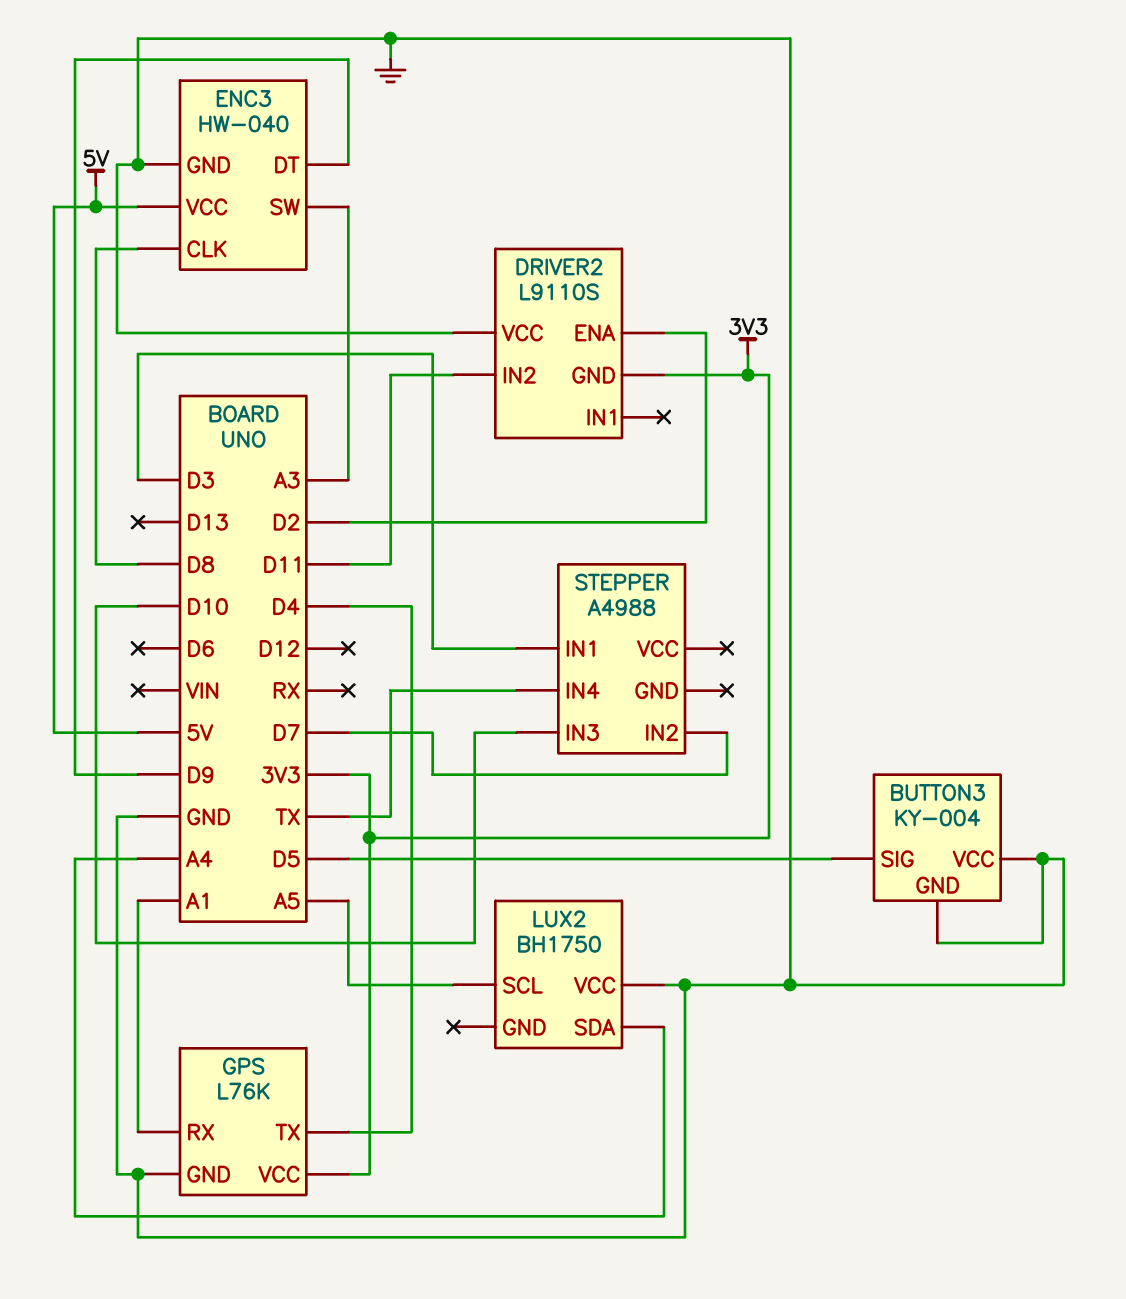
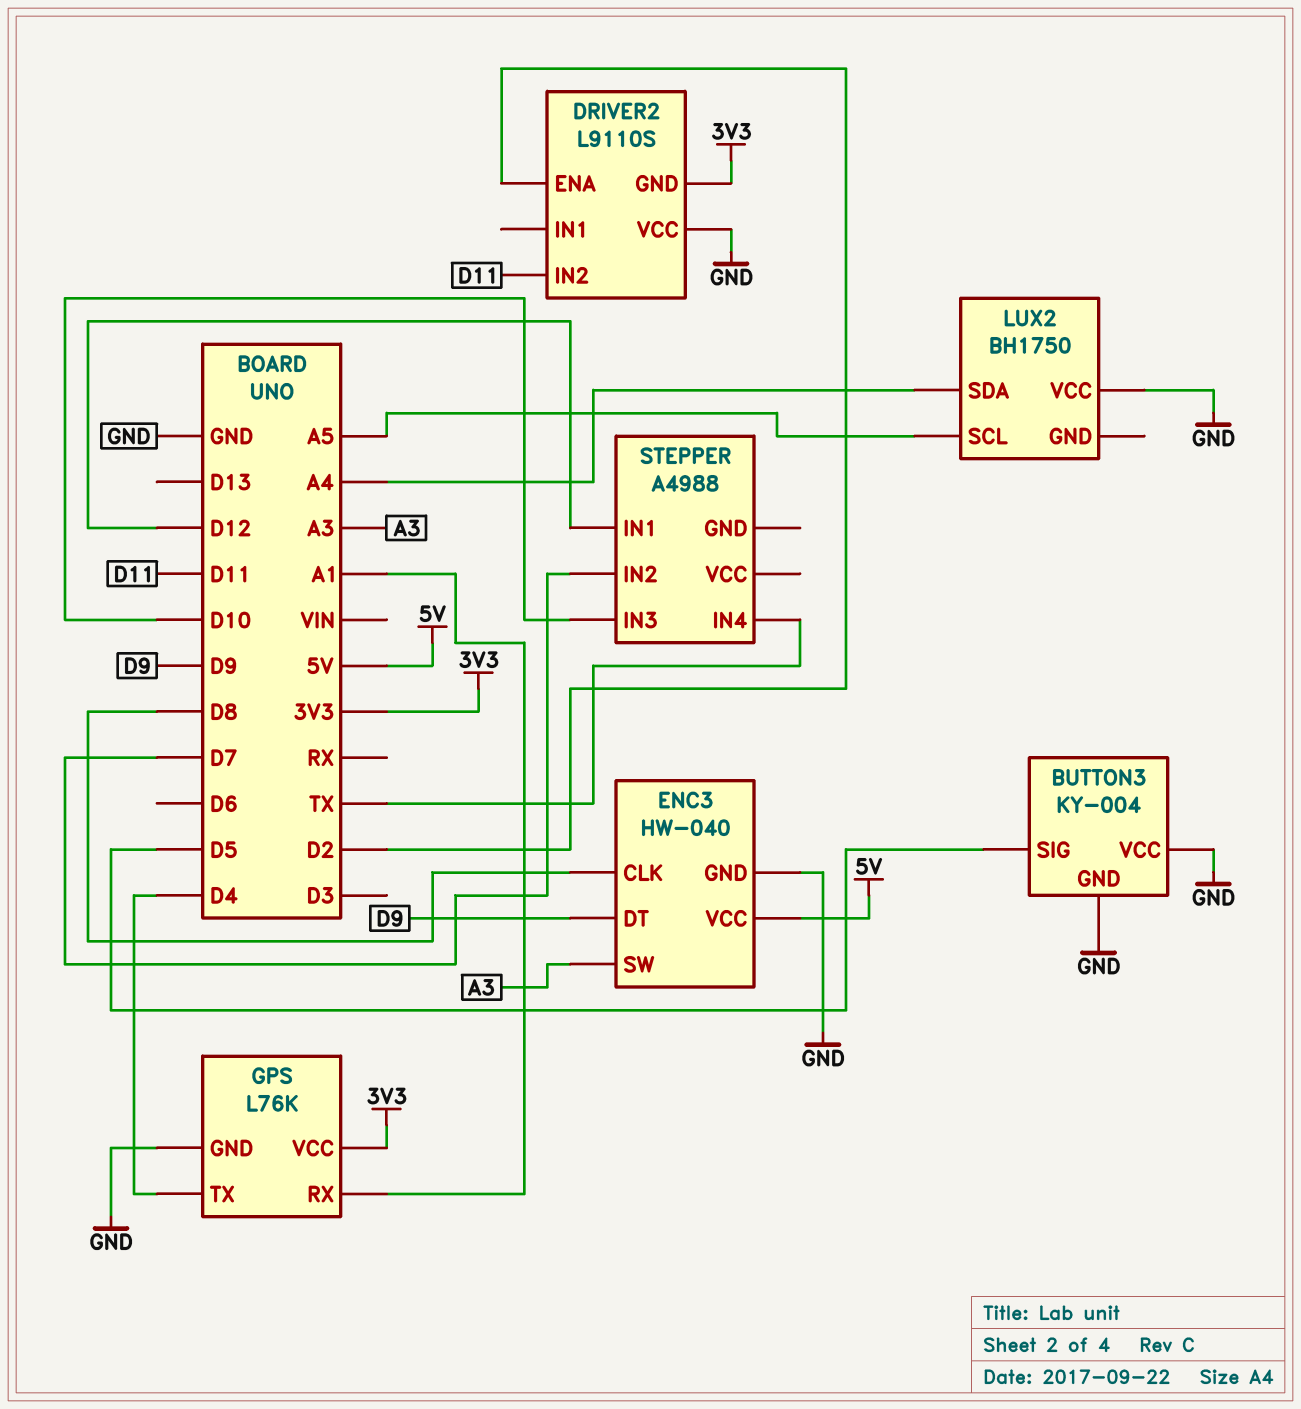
STEPPER pin IN1: D3 -> D12

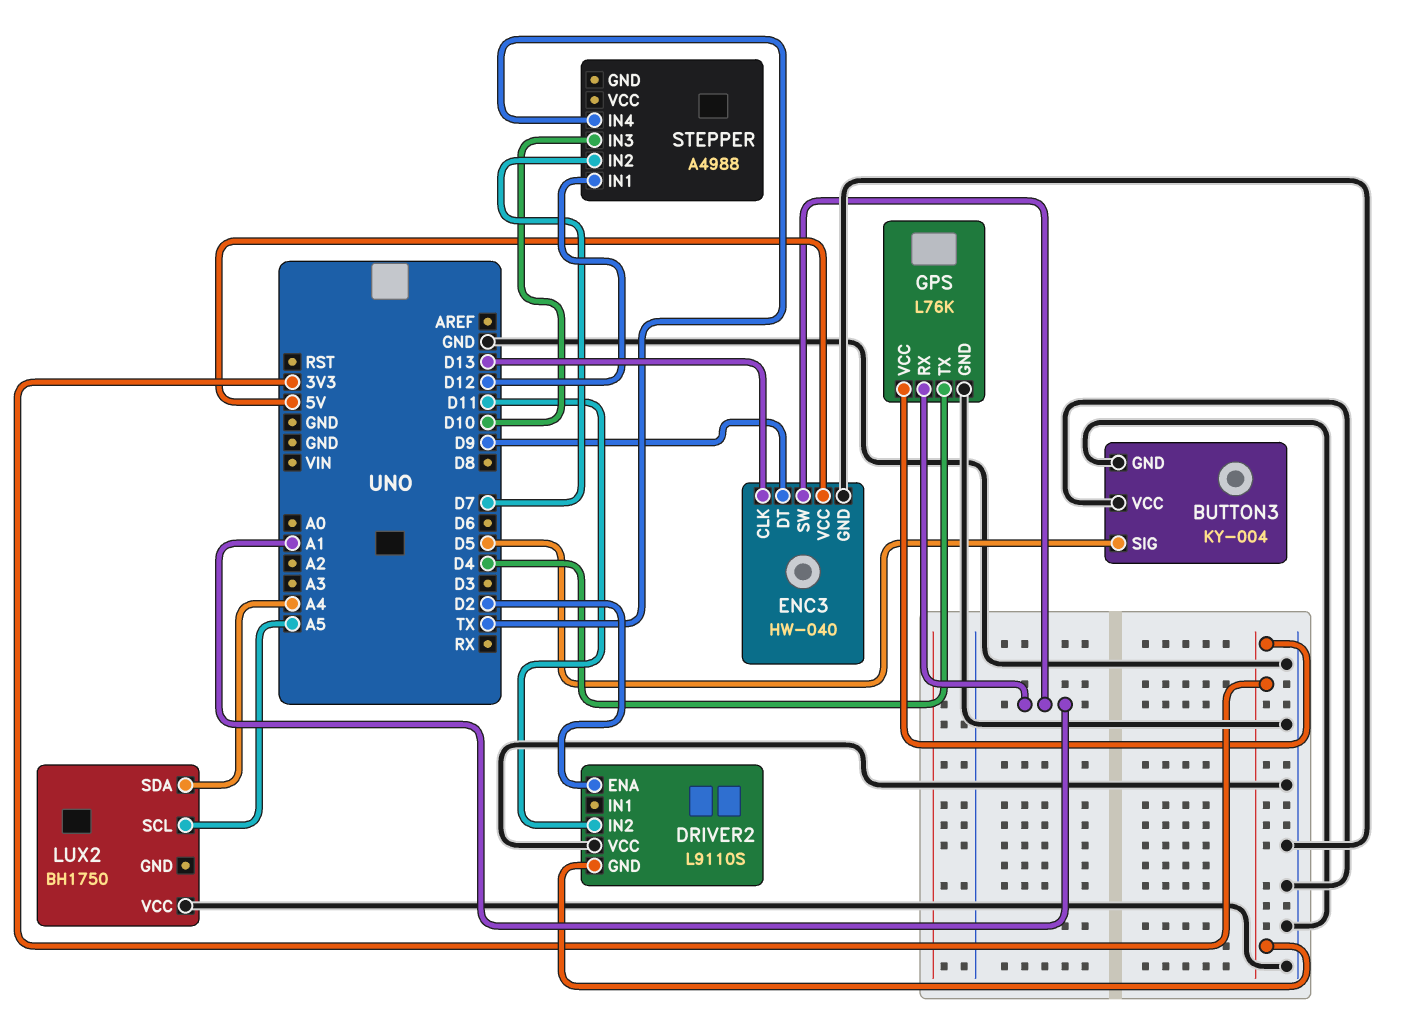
ENC3 pin CLK: D8 -> D13
ENC3 pin SW: A3 -> A1

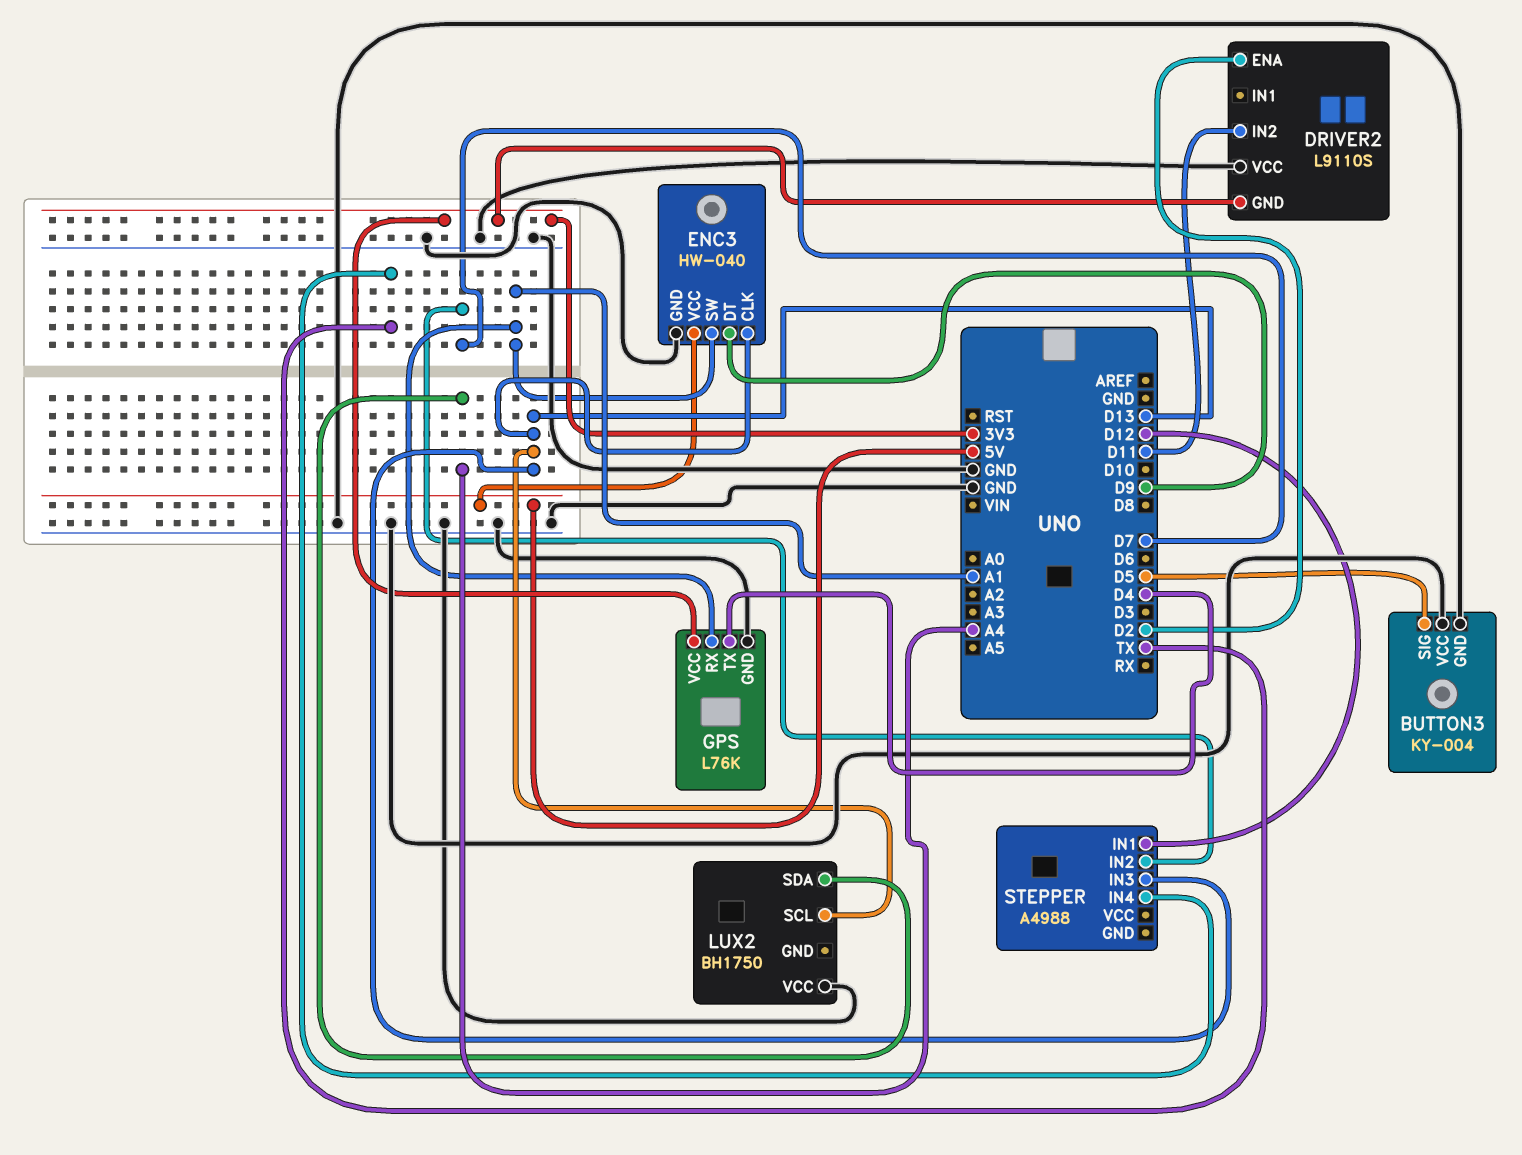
LUX2 pin SCL: A5 -> D13
STEPPER pin IN3: D10 -> D13

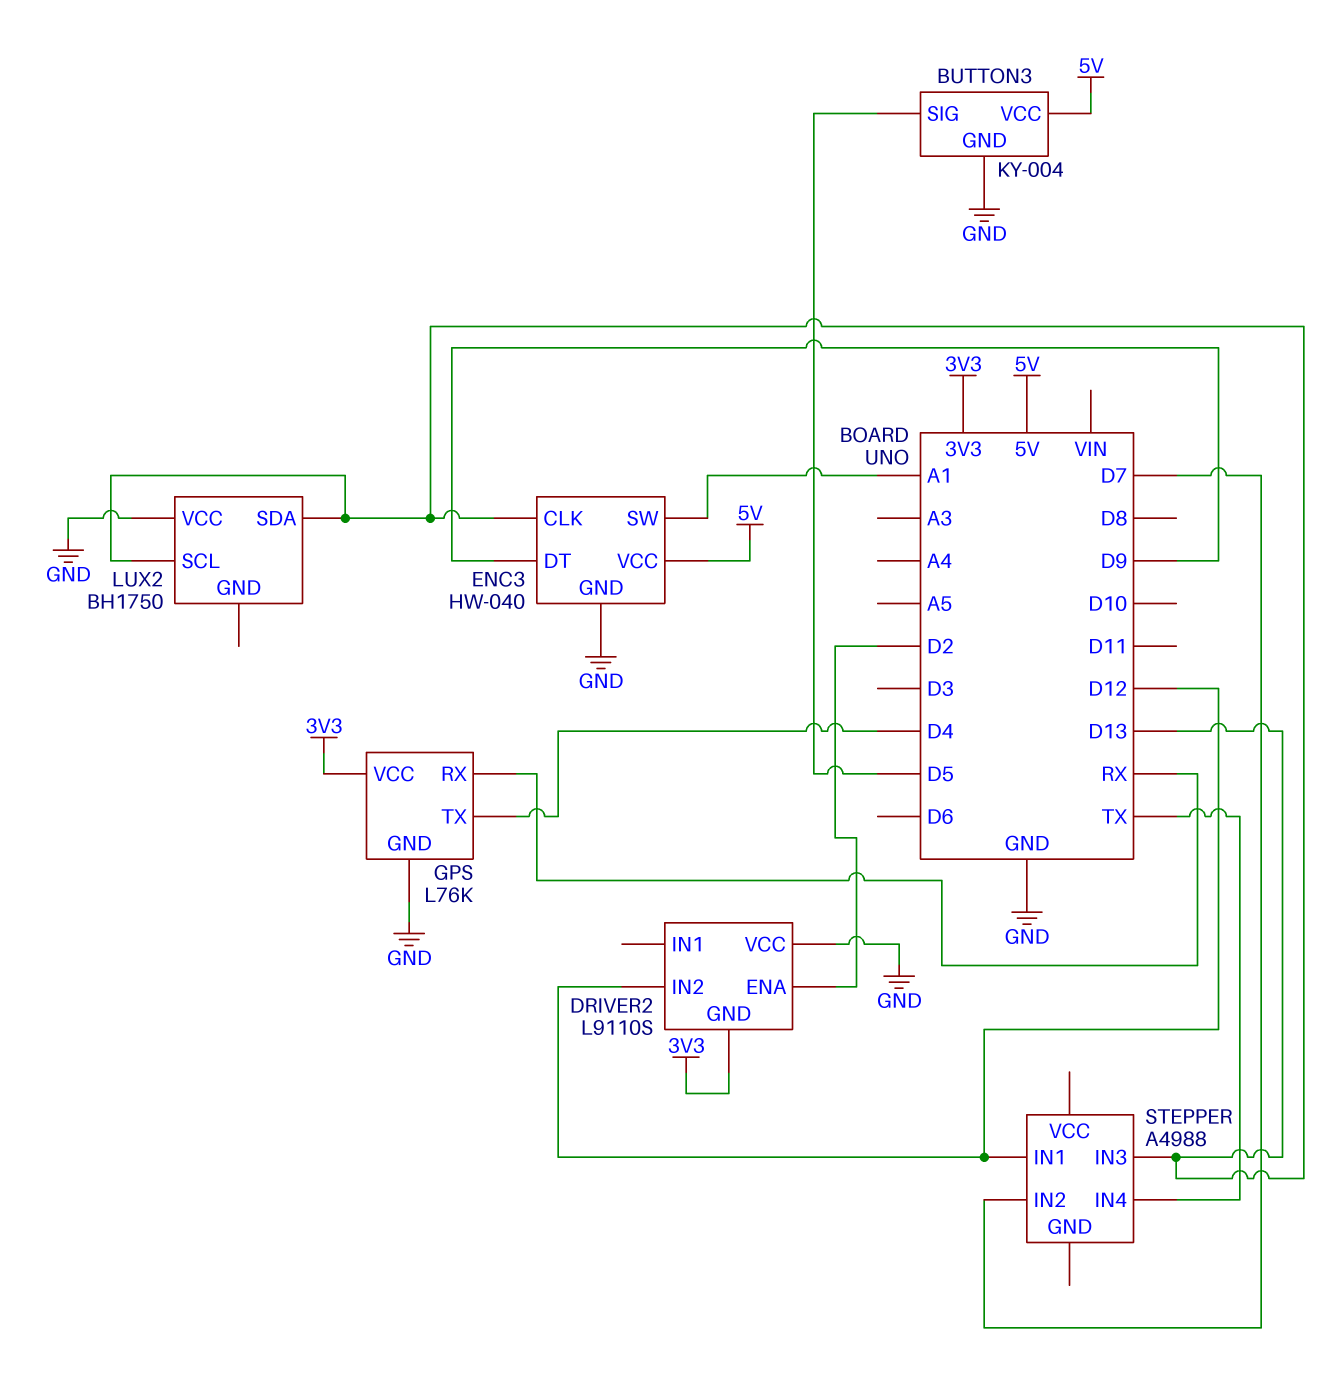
BUTTON3 pin VCC: GND -> 5V
DRIVER2 pin IN2: D11 -> D12
GPS pin RX: A1 -> RX
LUX2 pin SDA: A4 -> D13

